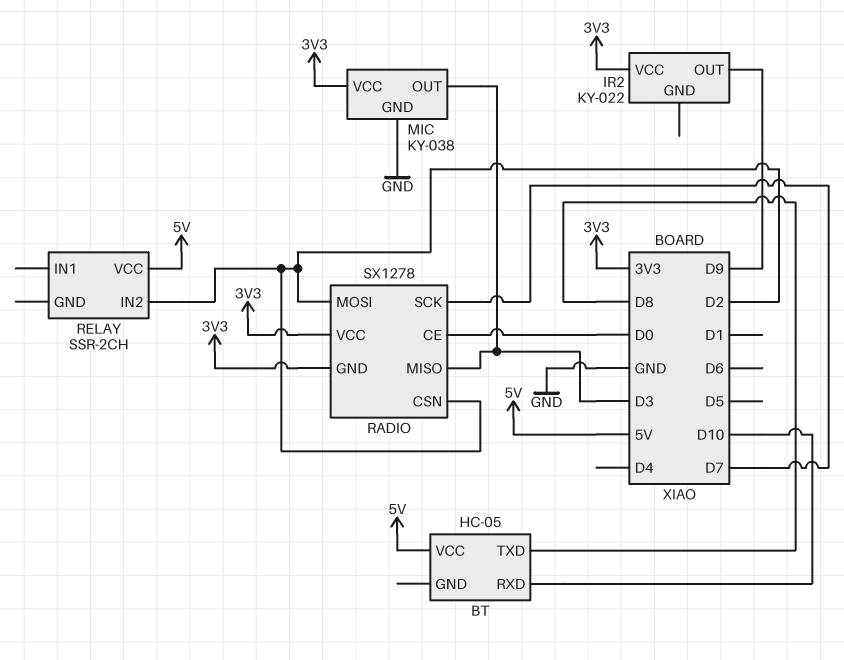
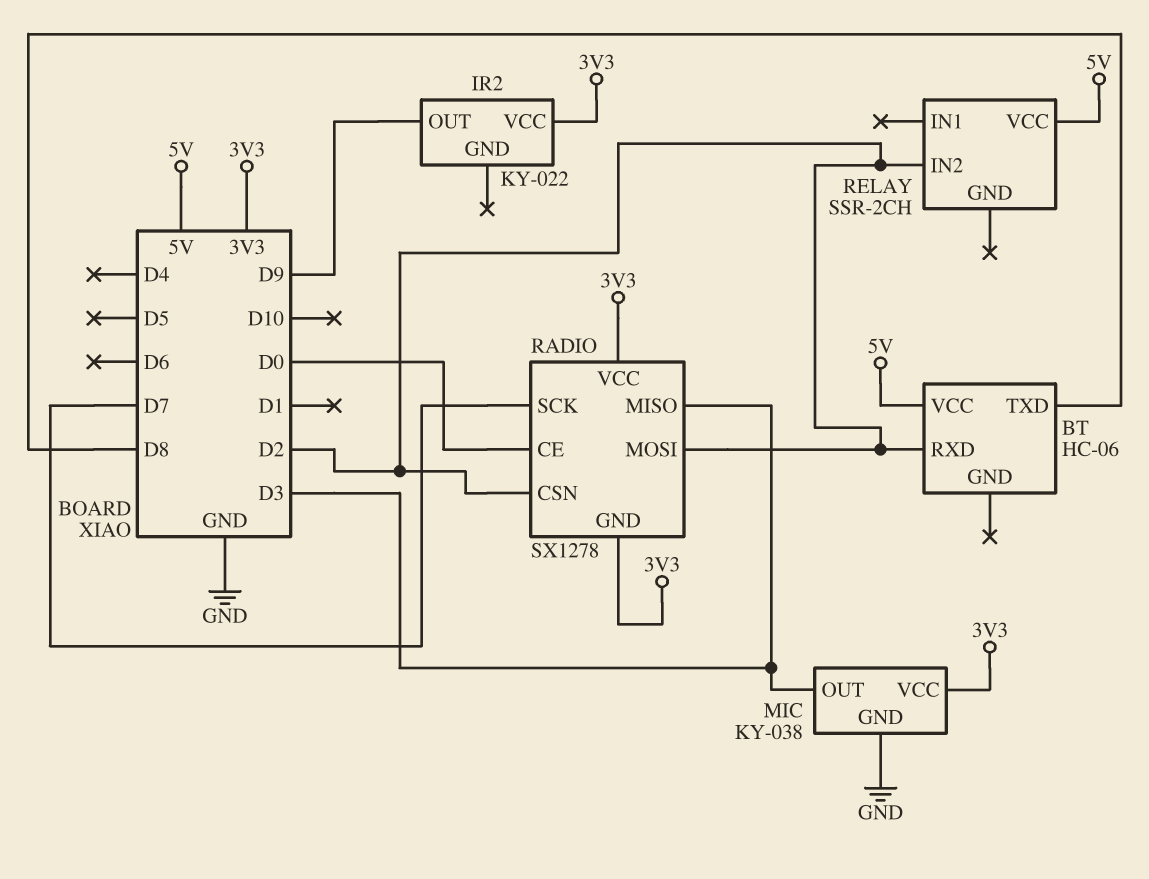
BT: HC-05 -> HC-06
BT pin RXD: D10 -> D2

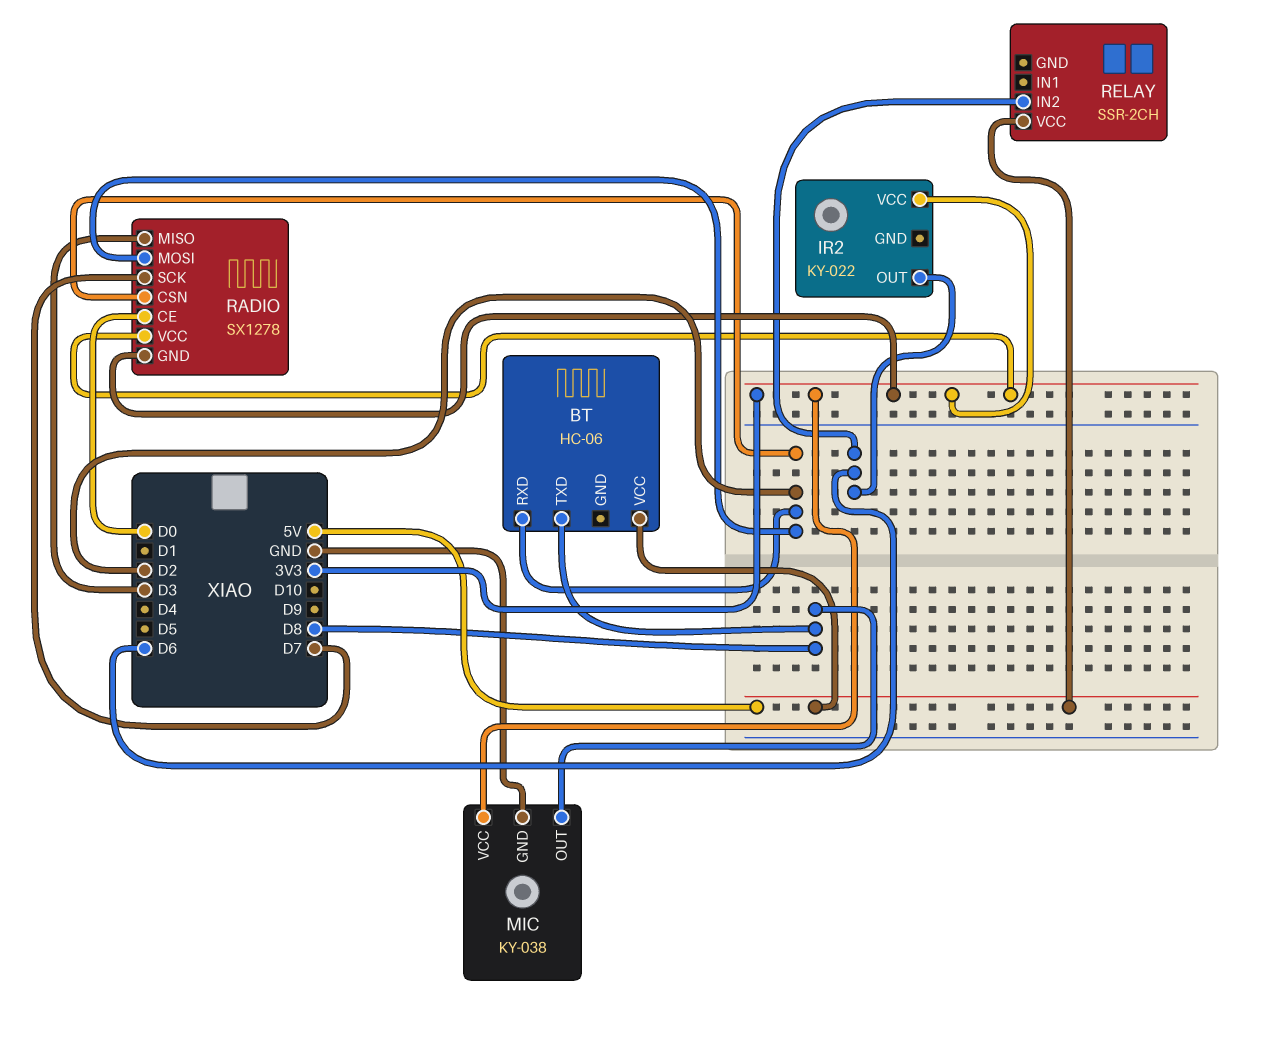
IR2 pin OUT: D9 -> D6
MIC pin OUT: D3 -> D8
RELAY pin IN2: D2 -> D6

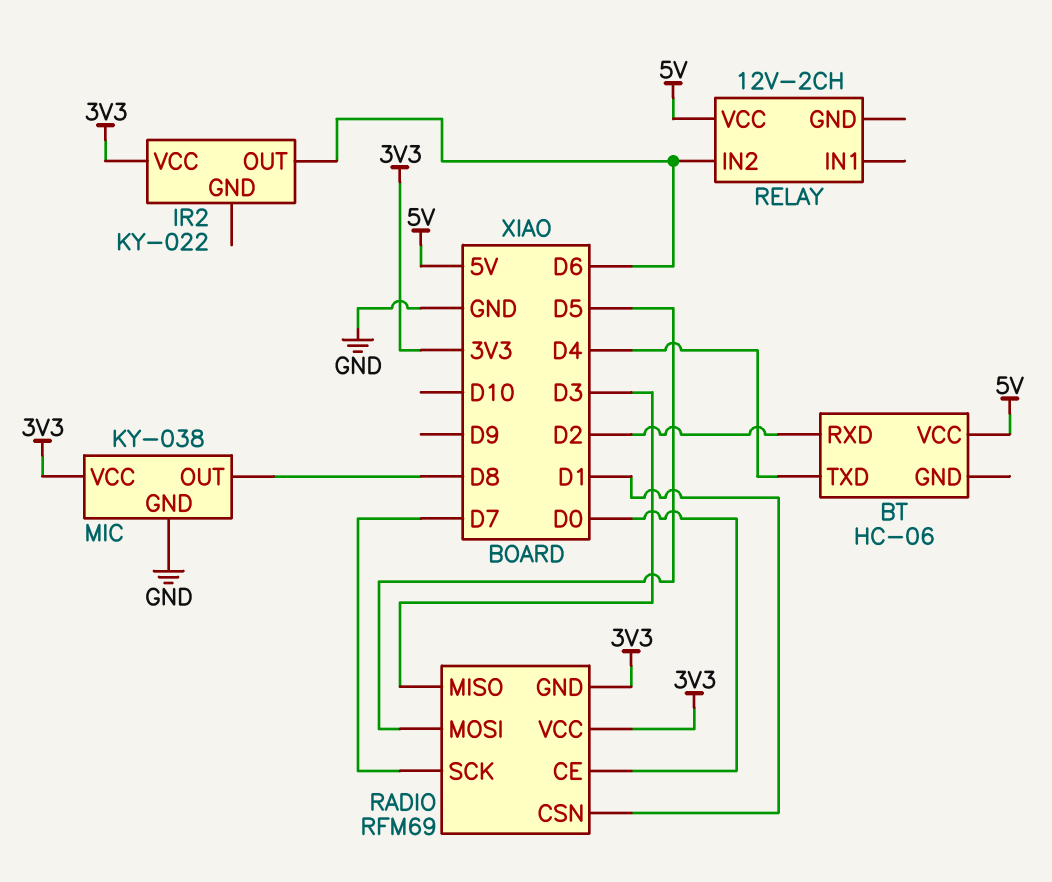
BT pin TXD: D8 -> D4
RADIO: SX1278 -> RFM69
RADIO pin CSN: D2 -> D1
RADIO pin MOSI: D2 -> D5
RELAY: SSR-2CH -> 12V-2CH

